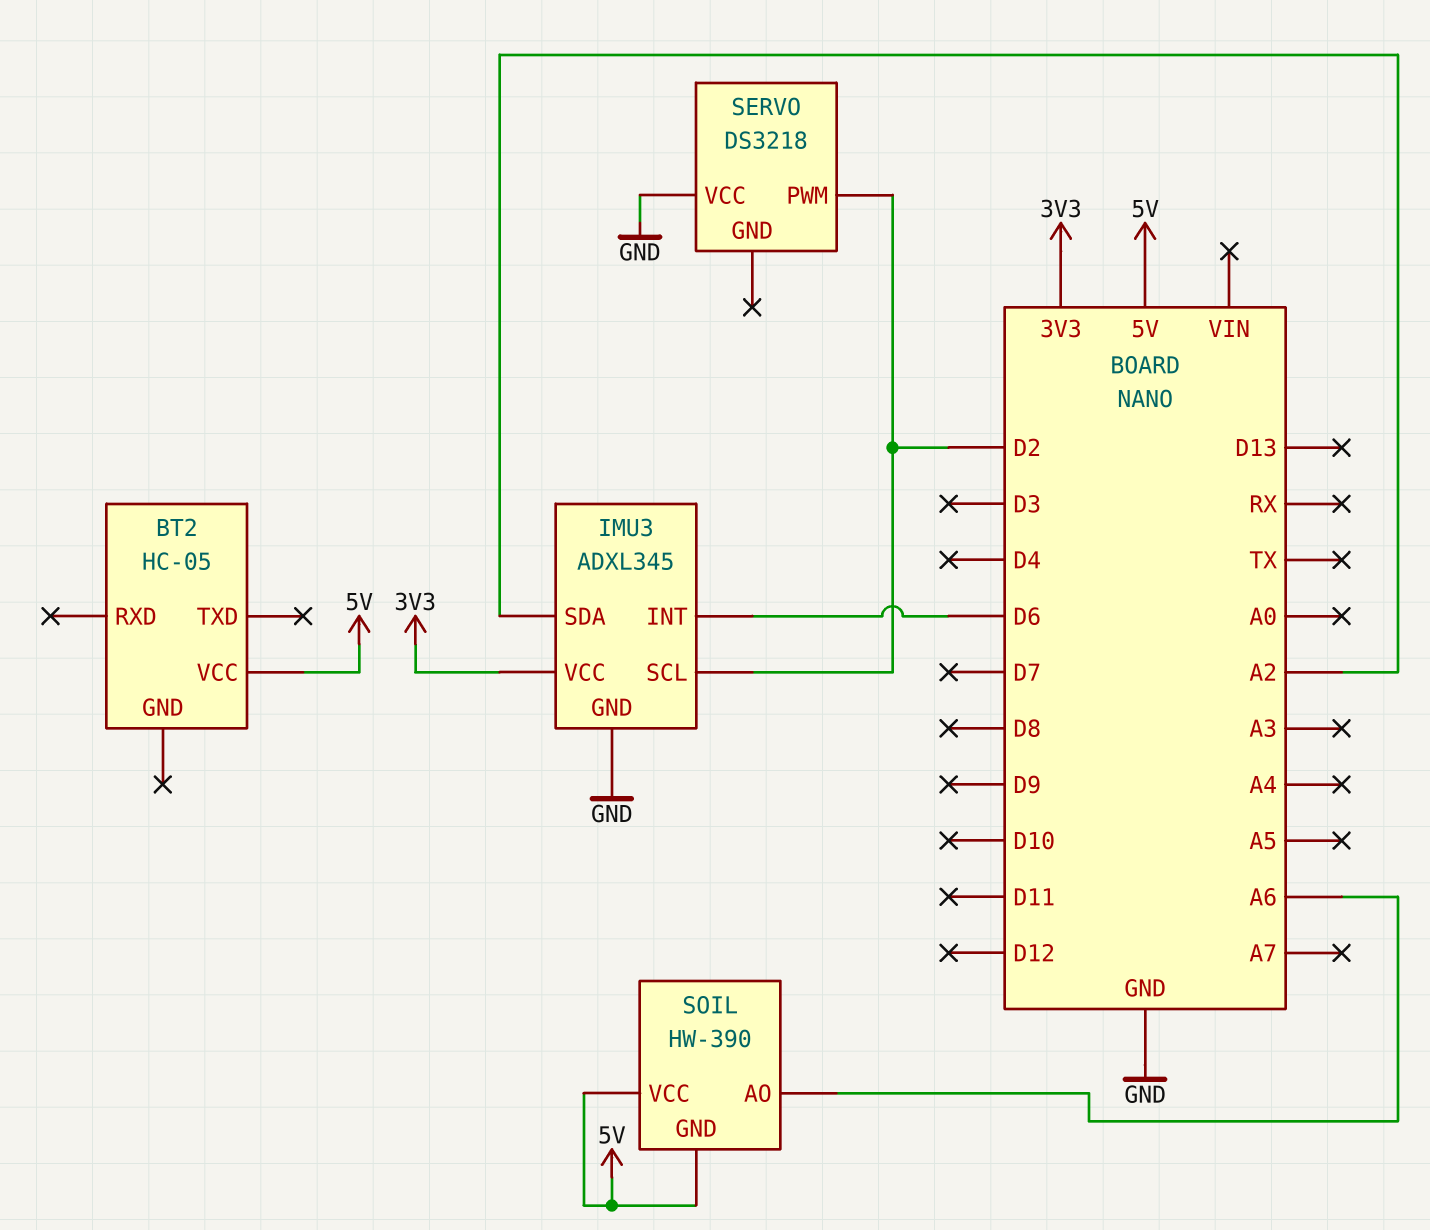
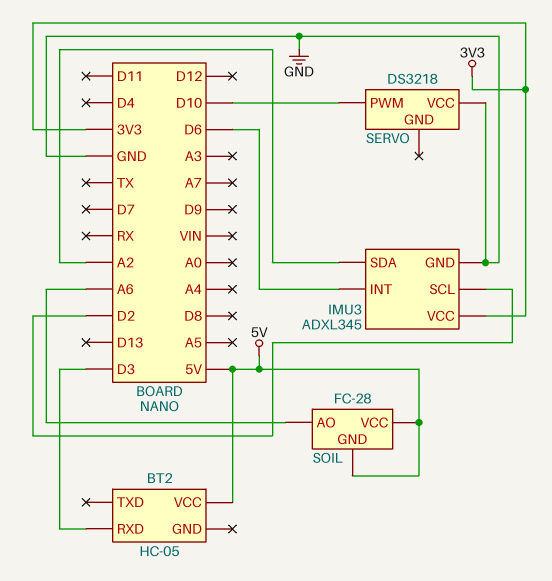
BT2 pin RXD: none -> D3
SERVO pin PWM: D2 -> D10
SOIL: HW-390 -> FC-28

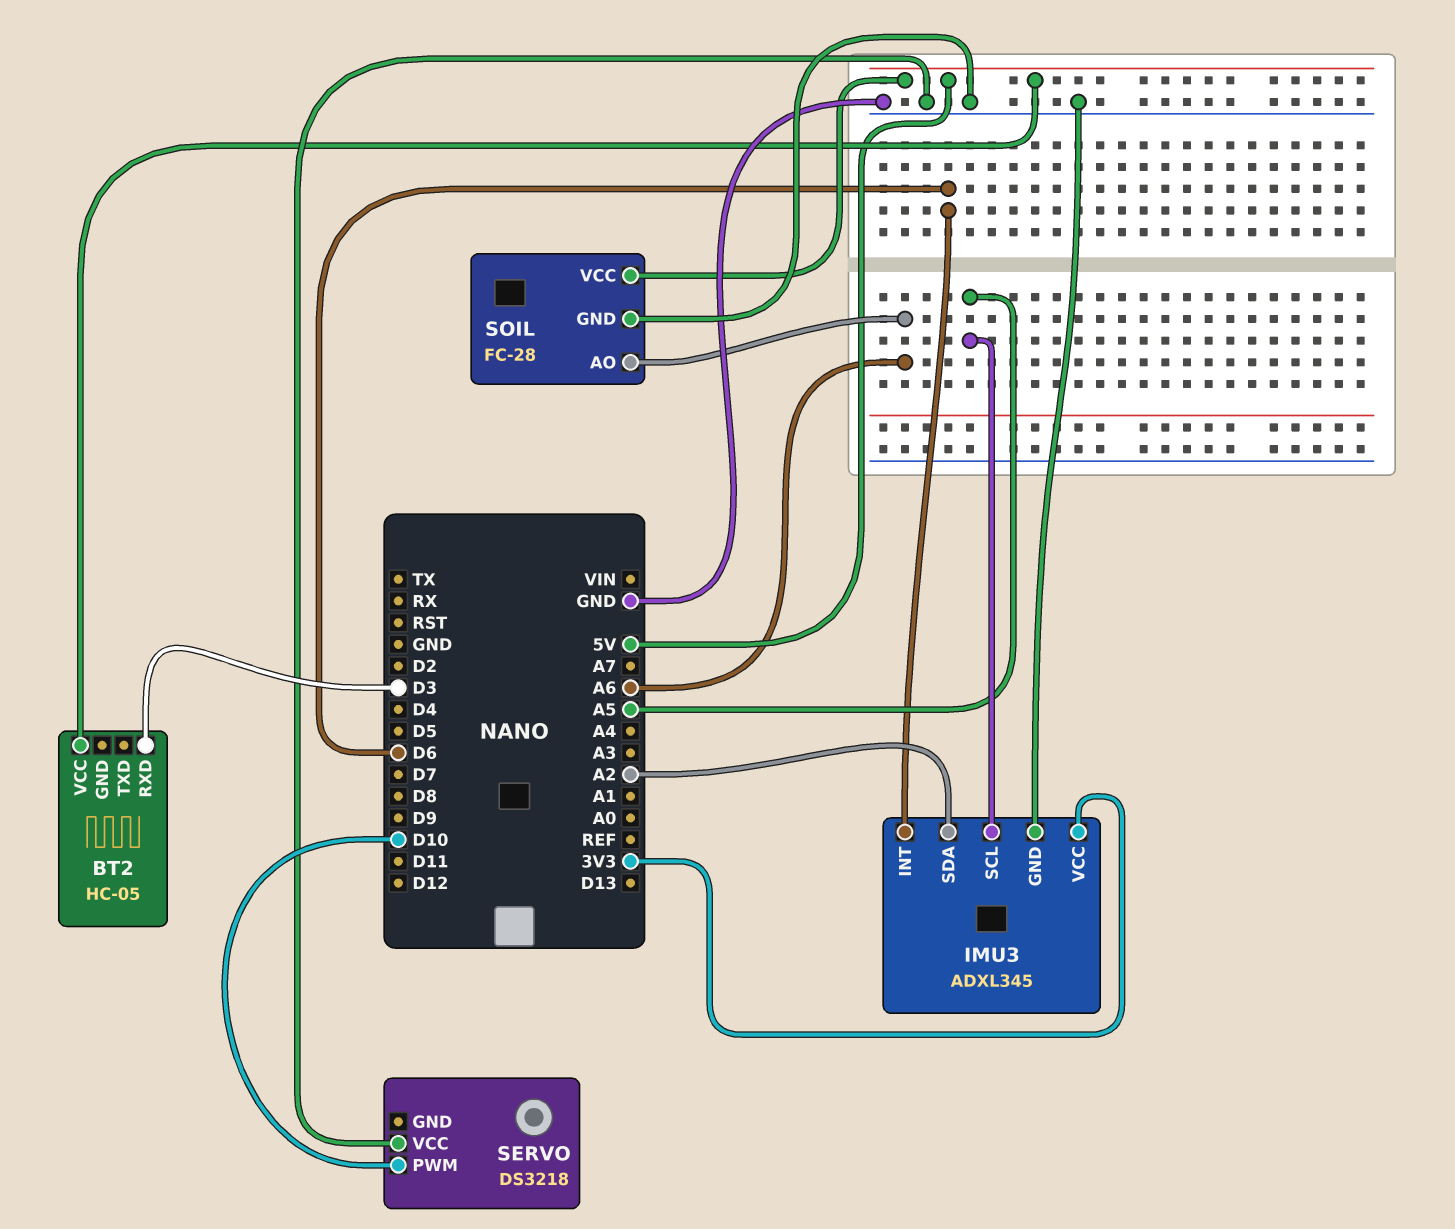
IMU3 pin SCL: D2 -> A5
SOIL pin GND: 5V -> GND

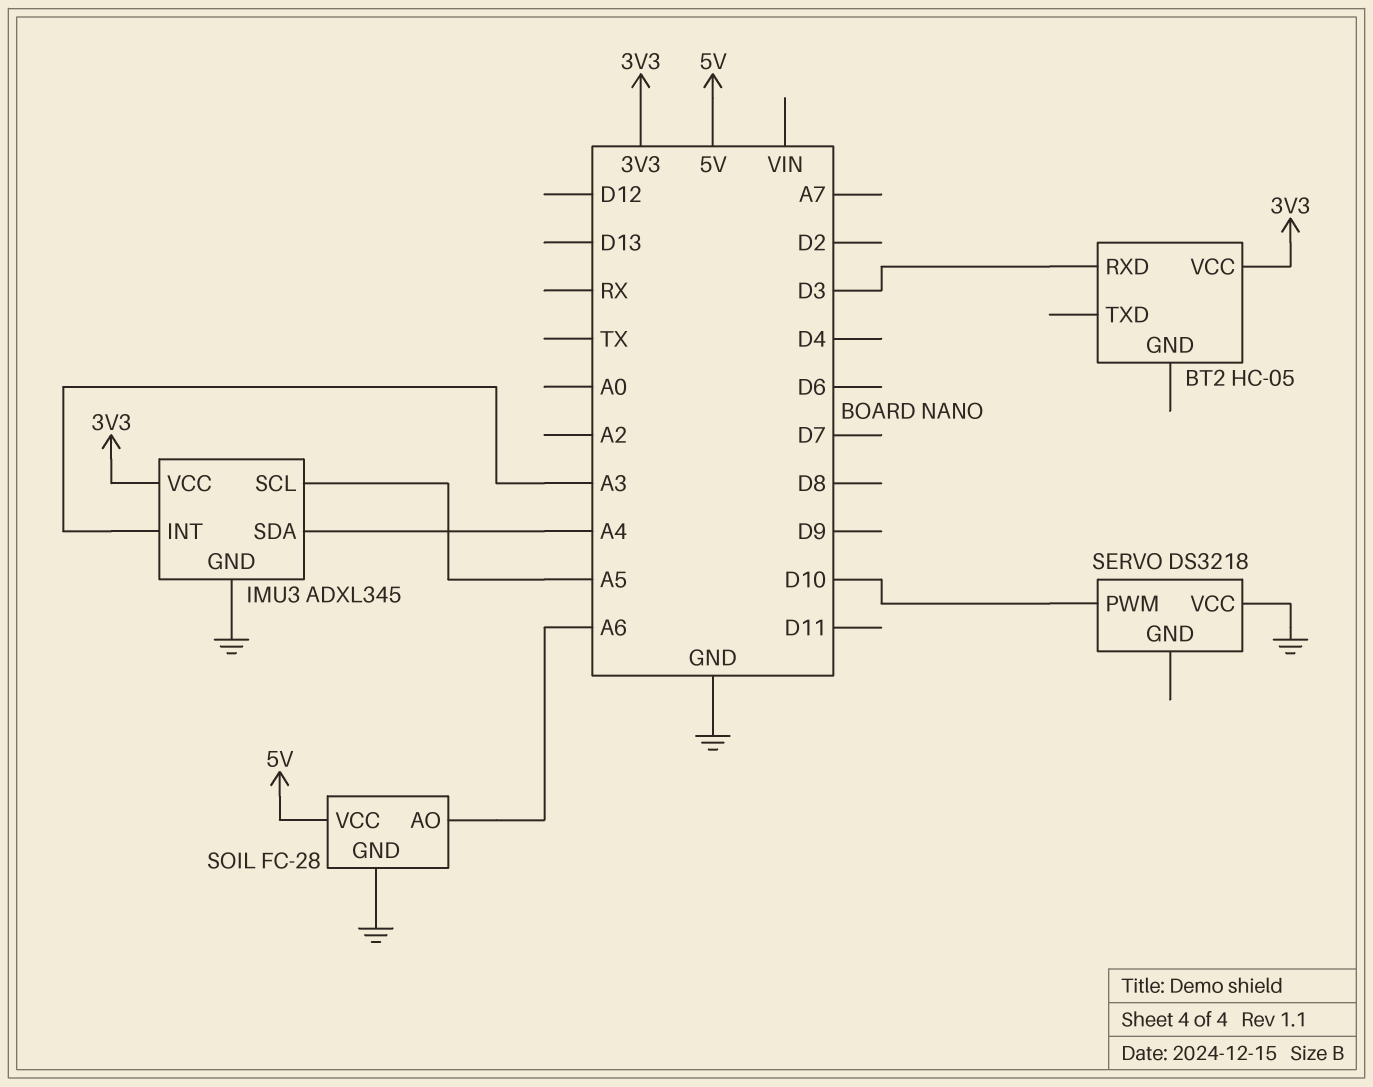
BT2 pin VCC: 5V -> 3V3
IMU3 pin INT: D6 -> A3
IMU3 pin SDA: A2 -> A4

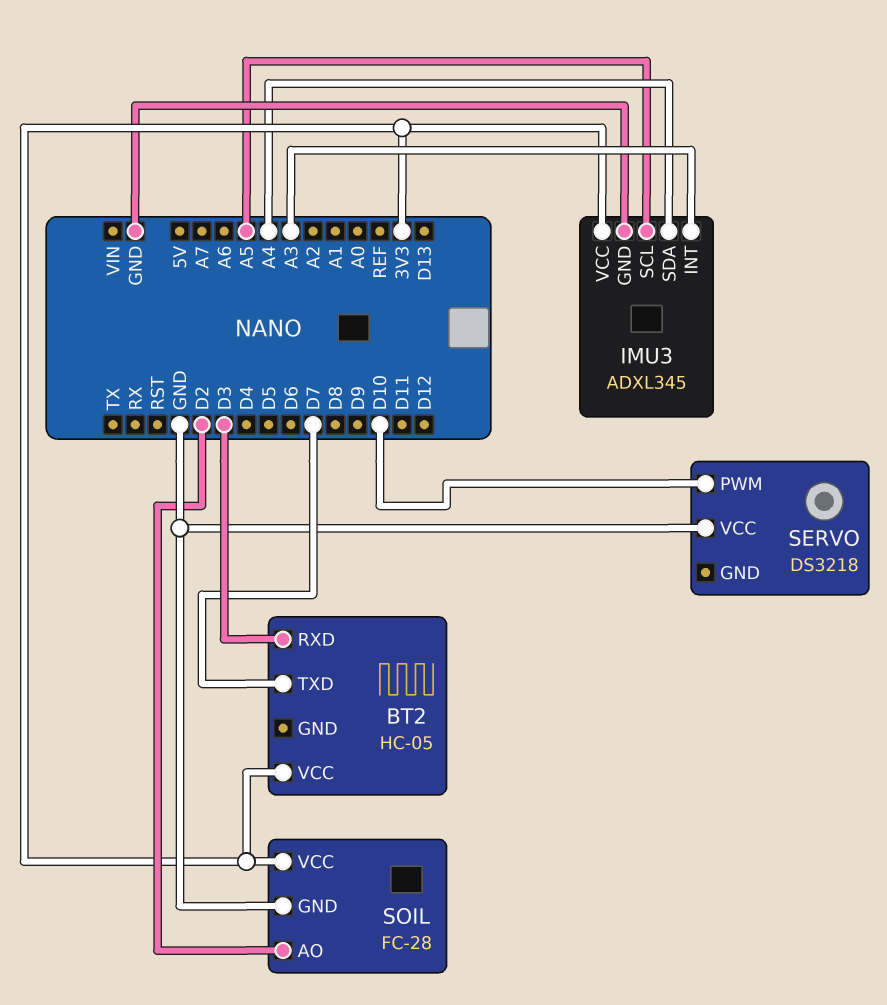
BT2 pin TXD: none -> D7
SOIL pin AO: A6 -> D2
SOIL pin VCC: 5V -> 3V3

